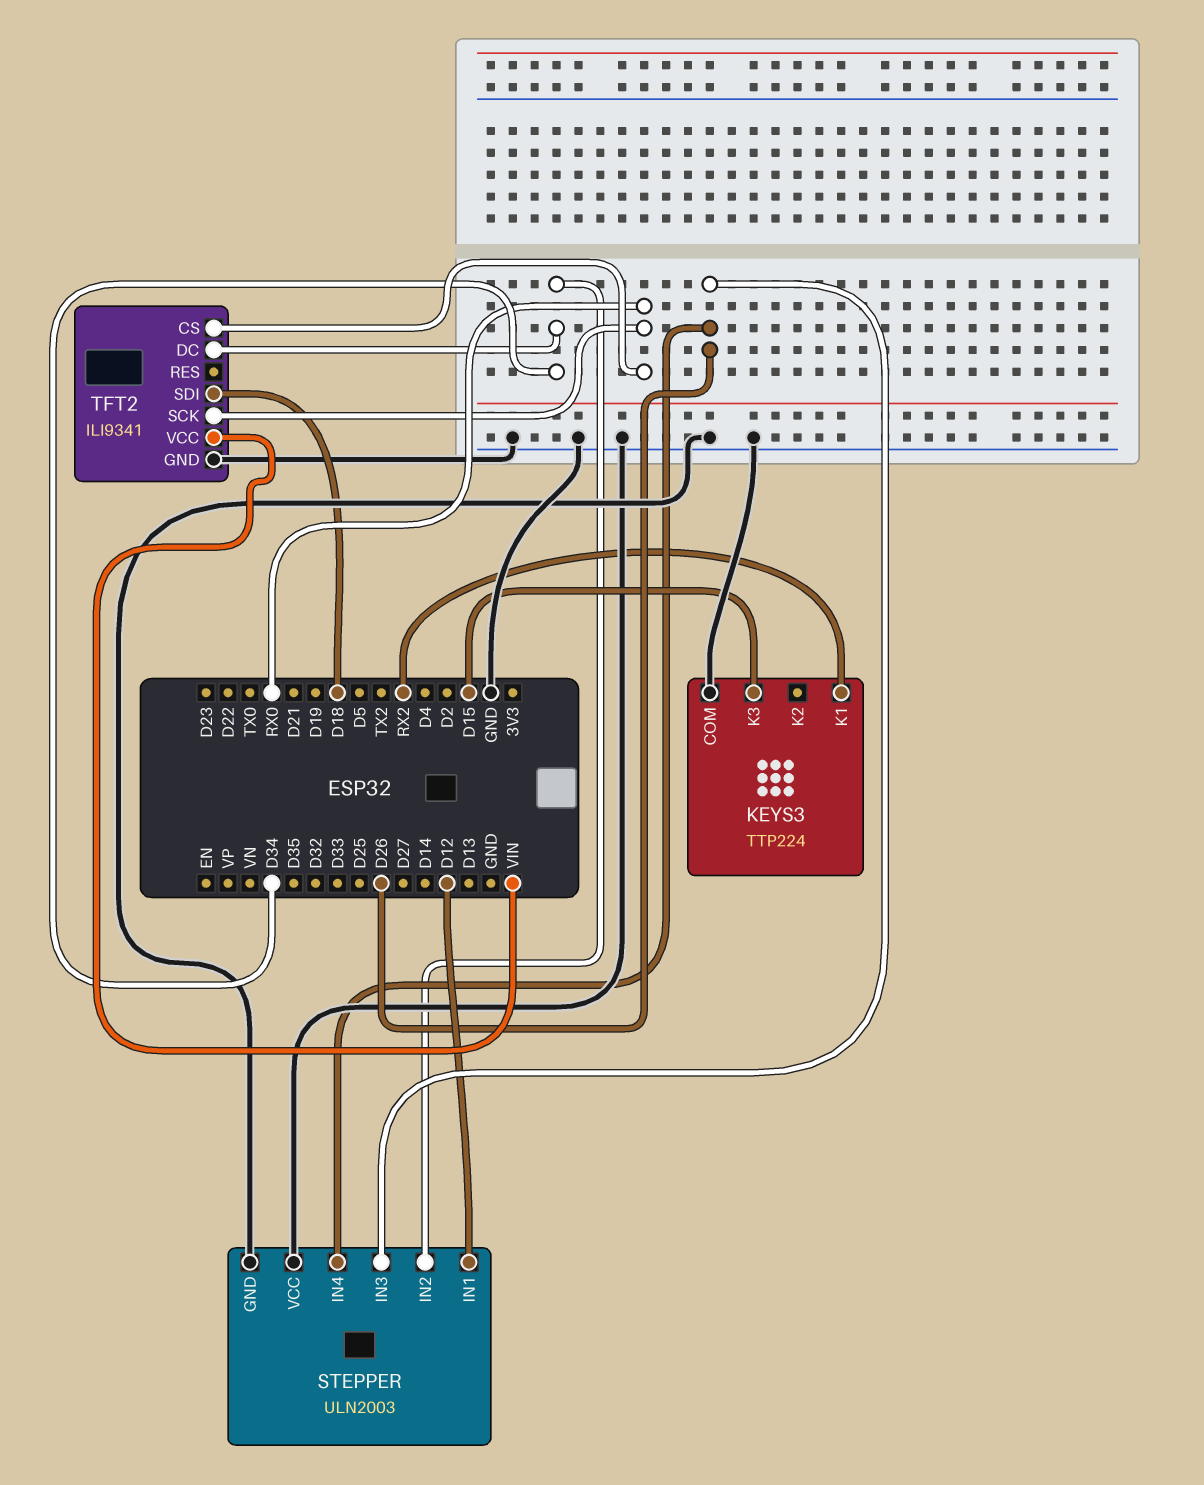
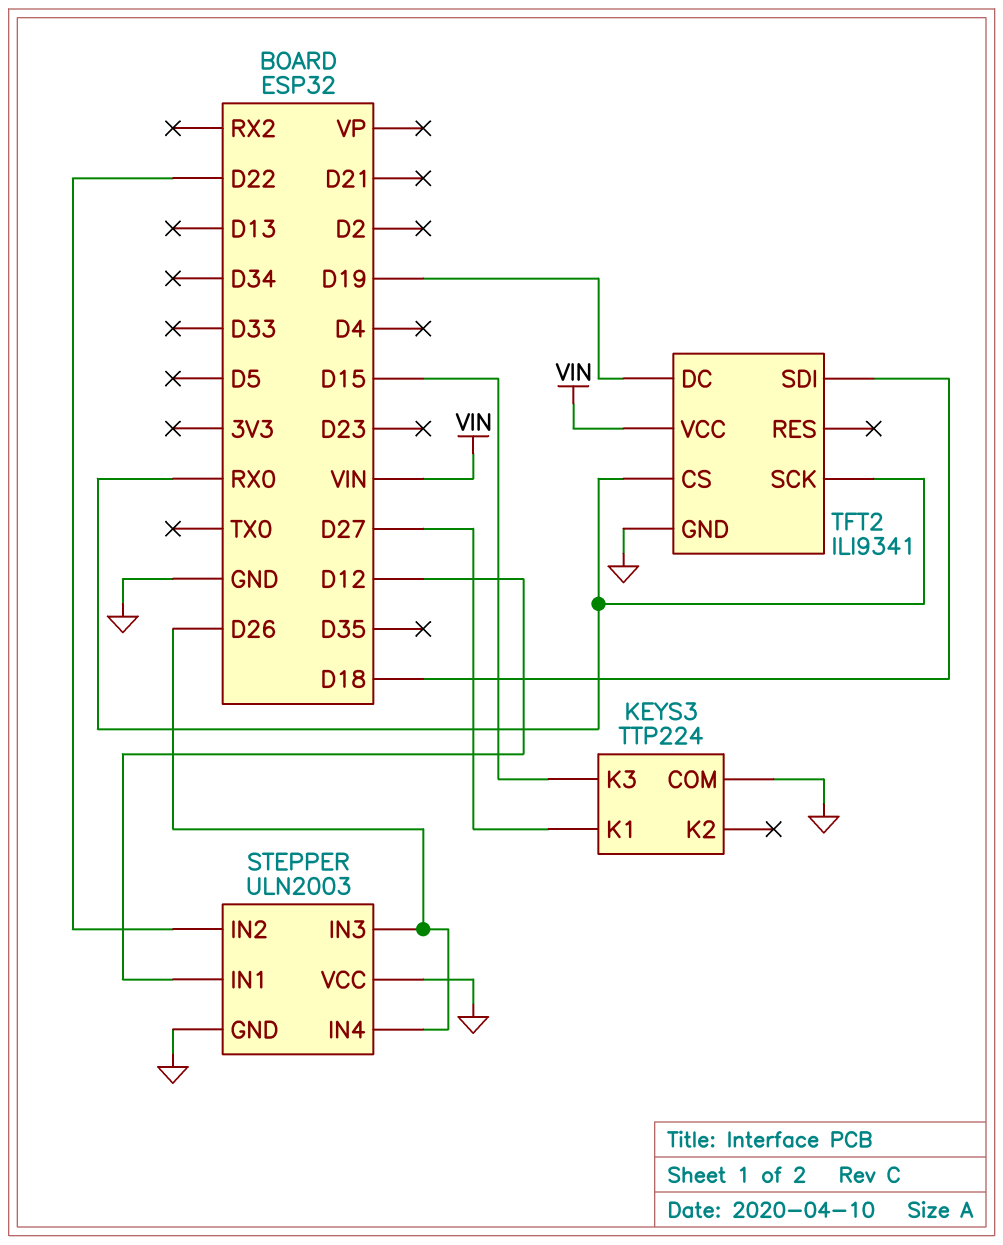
KEYS3 pin K1: RX2 -> D27
STEPPER pin IN2: D34 -> D22
TFT2 pin DC: D34 -> D19

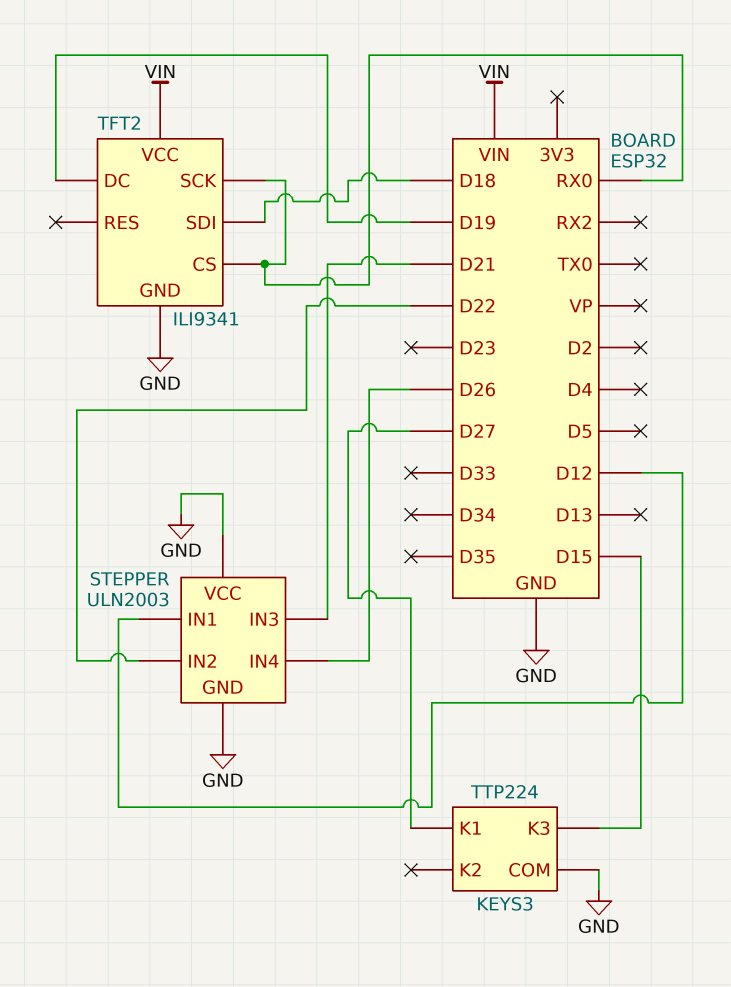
STEPPER pin IN3: D26 -> D21

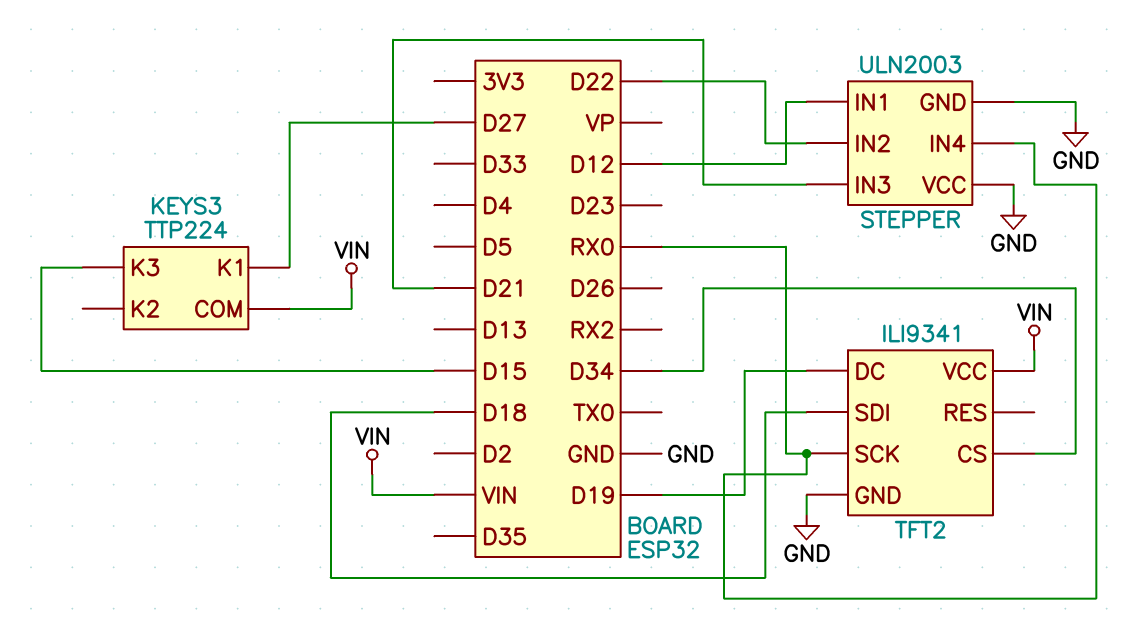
KEYS3 pin COM: GND -> VIN
STEPPER pin IN4: D26 -> RX0
TFT2 pin CS: RX0 -> D34

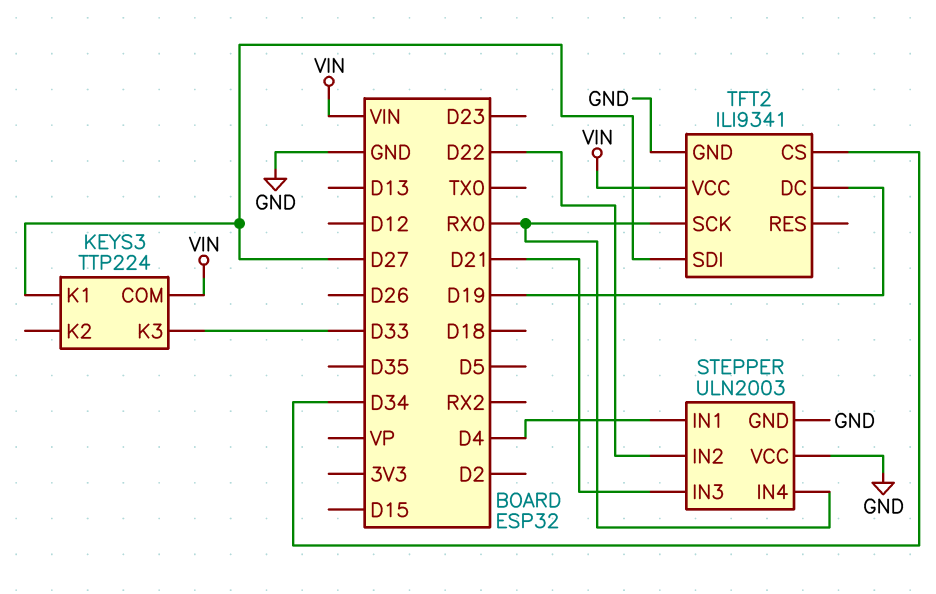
KEYS3 pin K3: D15 -> D33
STEPPER pin IN1: D12 -> D4
TFT2 pin SDI: D18 -> D27

